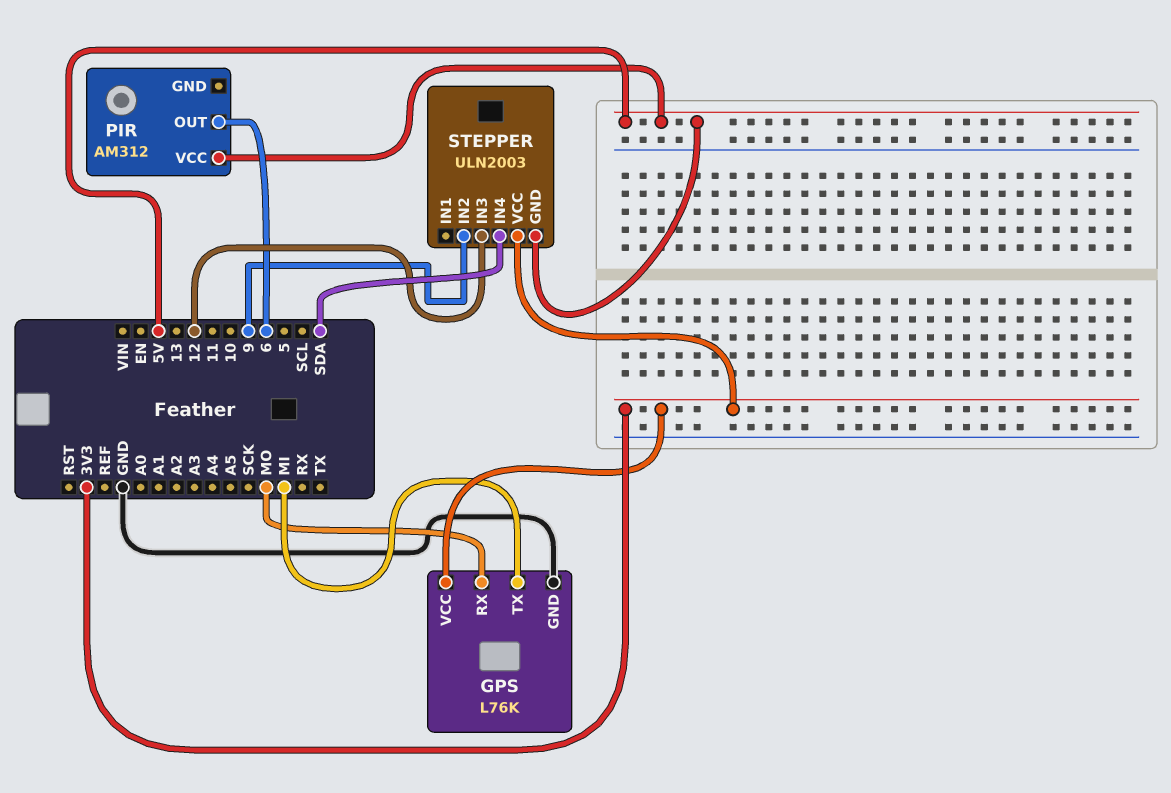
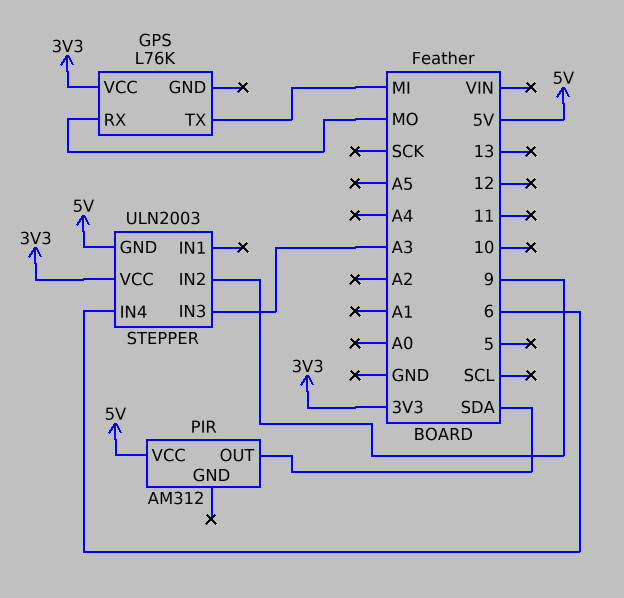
GPS pin GND: GND -> none
PIR pin OUT: 6 -> SDA
STEPPER pin IN3: 12 -> A3
STEPPER pin IN4: SDA -> 6

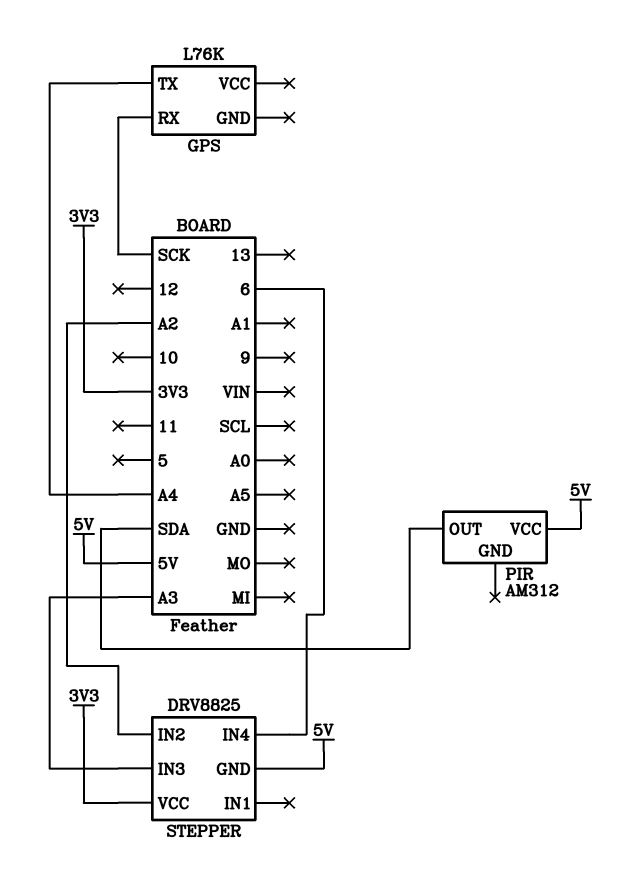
GPS pin RX: MO -> SCK
GPS pin TX: MI -> A4
GPS pin VCC: 3V3 -> none
STEPPER: ULN2003 -> DRV8825
STEPPER pin IN2: 9 -> A2

